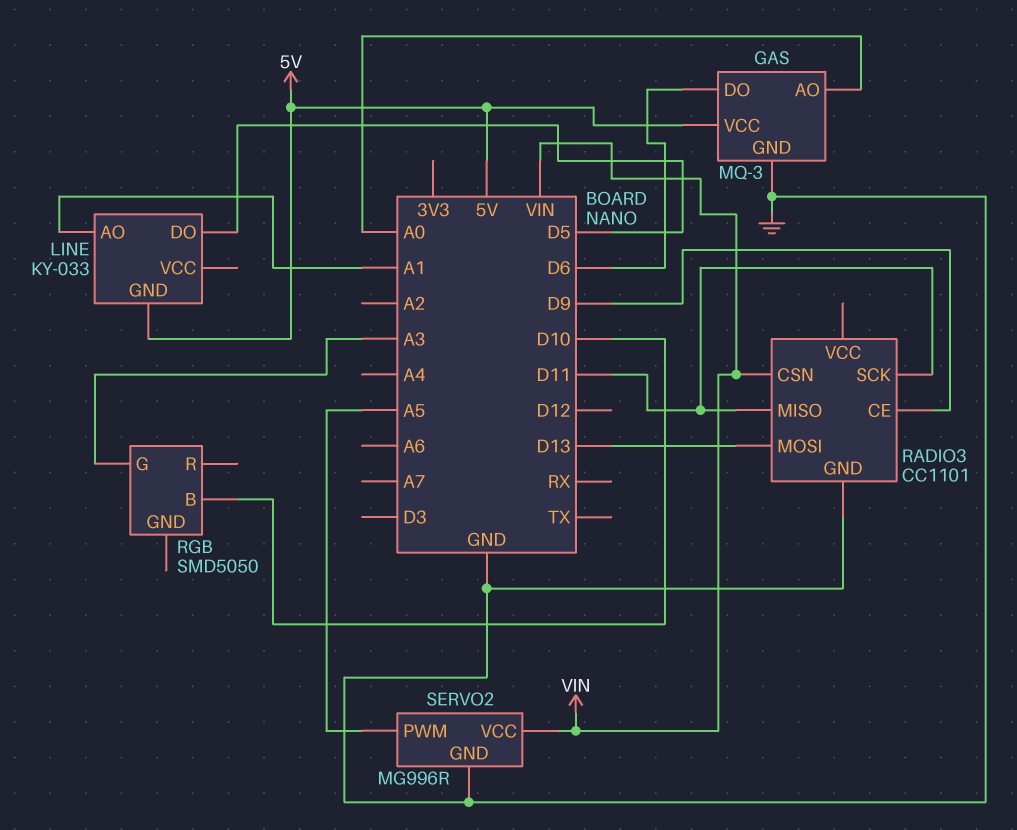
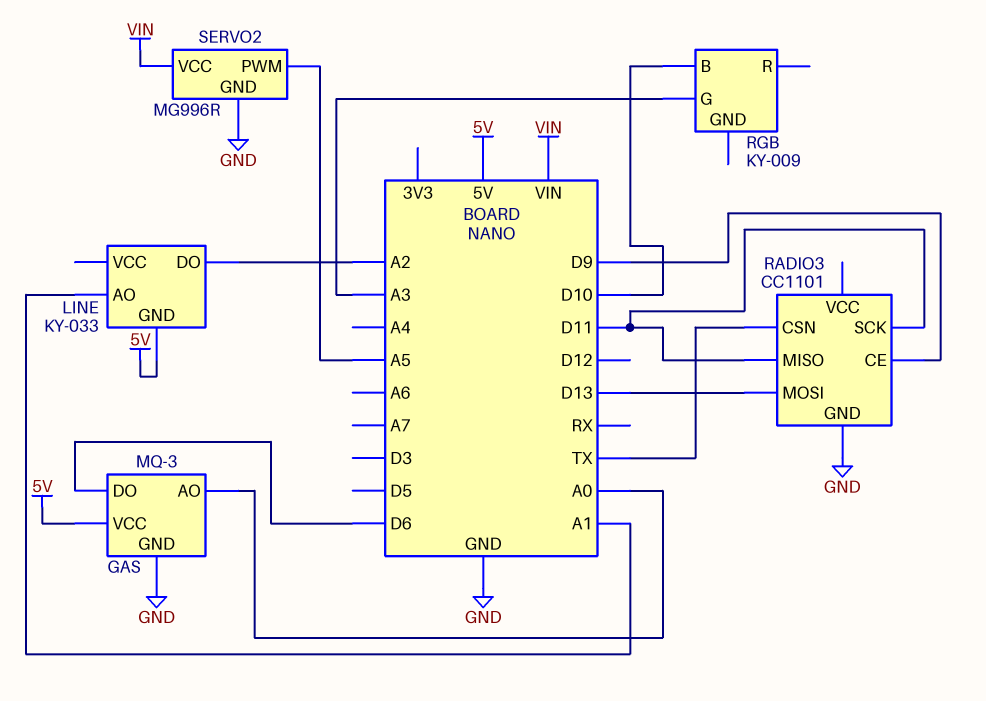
LINE pin DO: D5 -> A2
RADIO3 pin CSN: VIN -> TX
RGB: SMD5050 -> KY-009

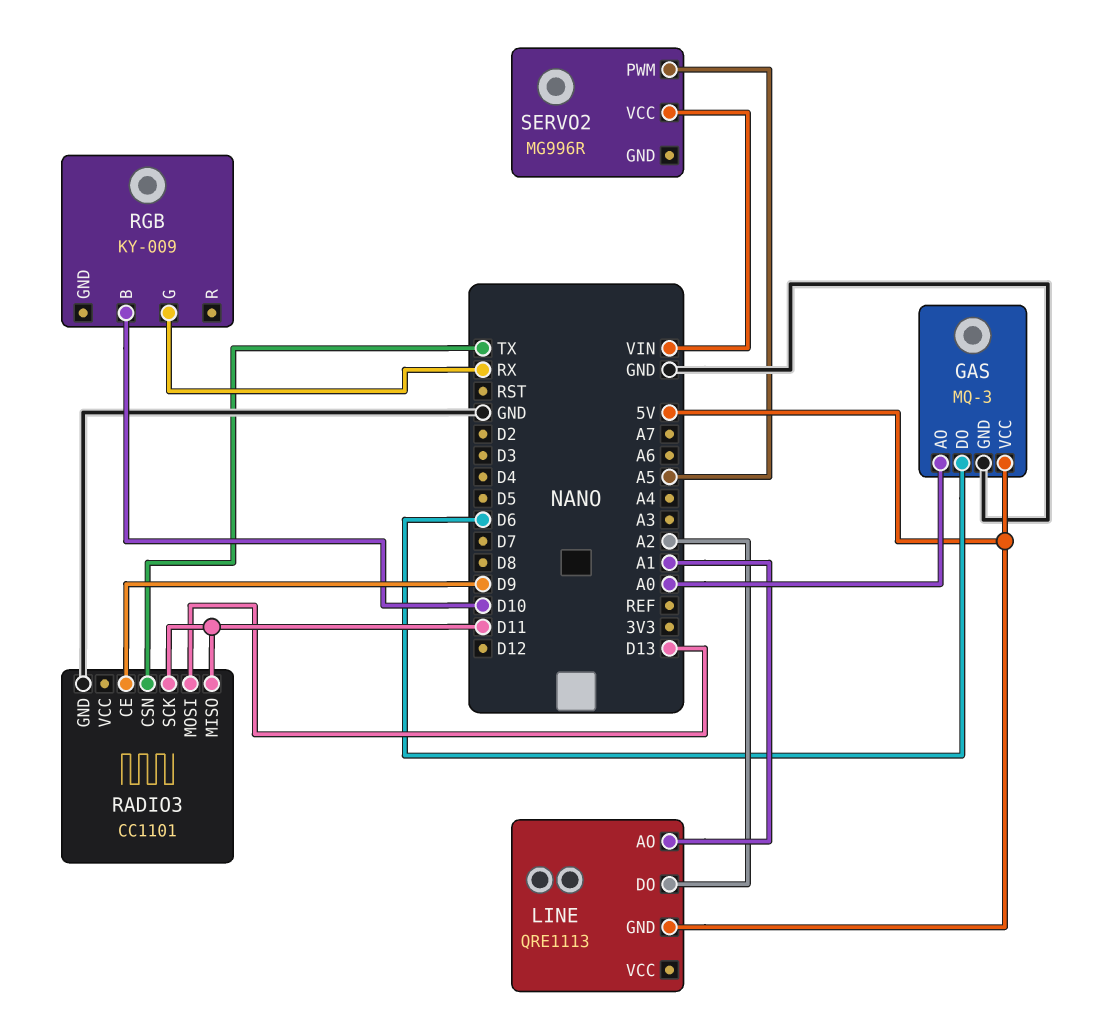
LINE: KY-033 -> QRE1113
RGB pin G: A3 -> RX
SERVO2 pin GND: GND -> none

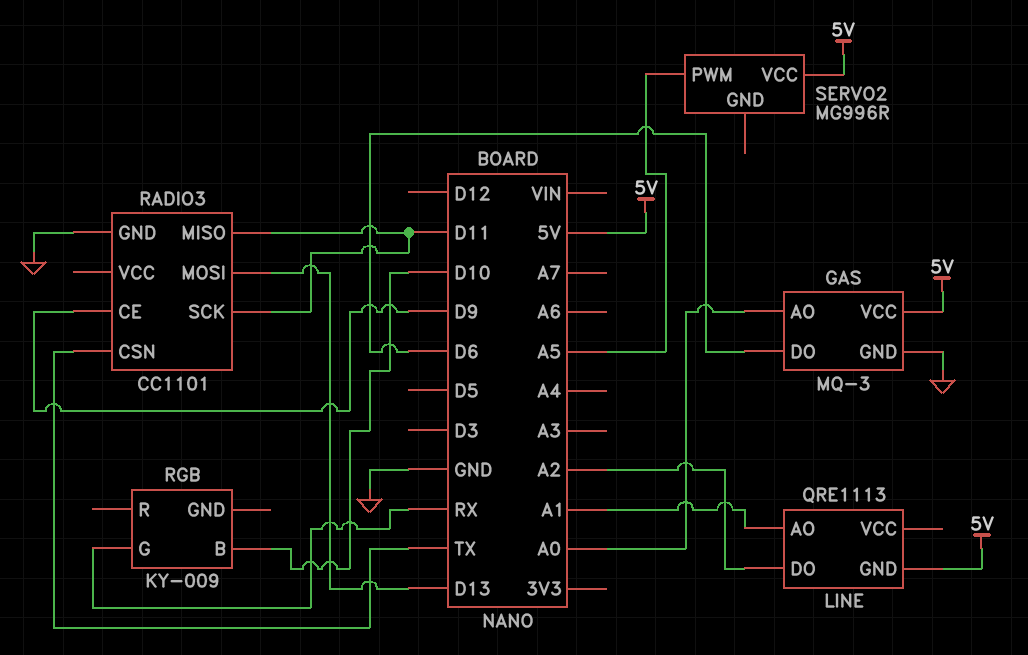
SERVO2 pin VCC: VIN -> 5V

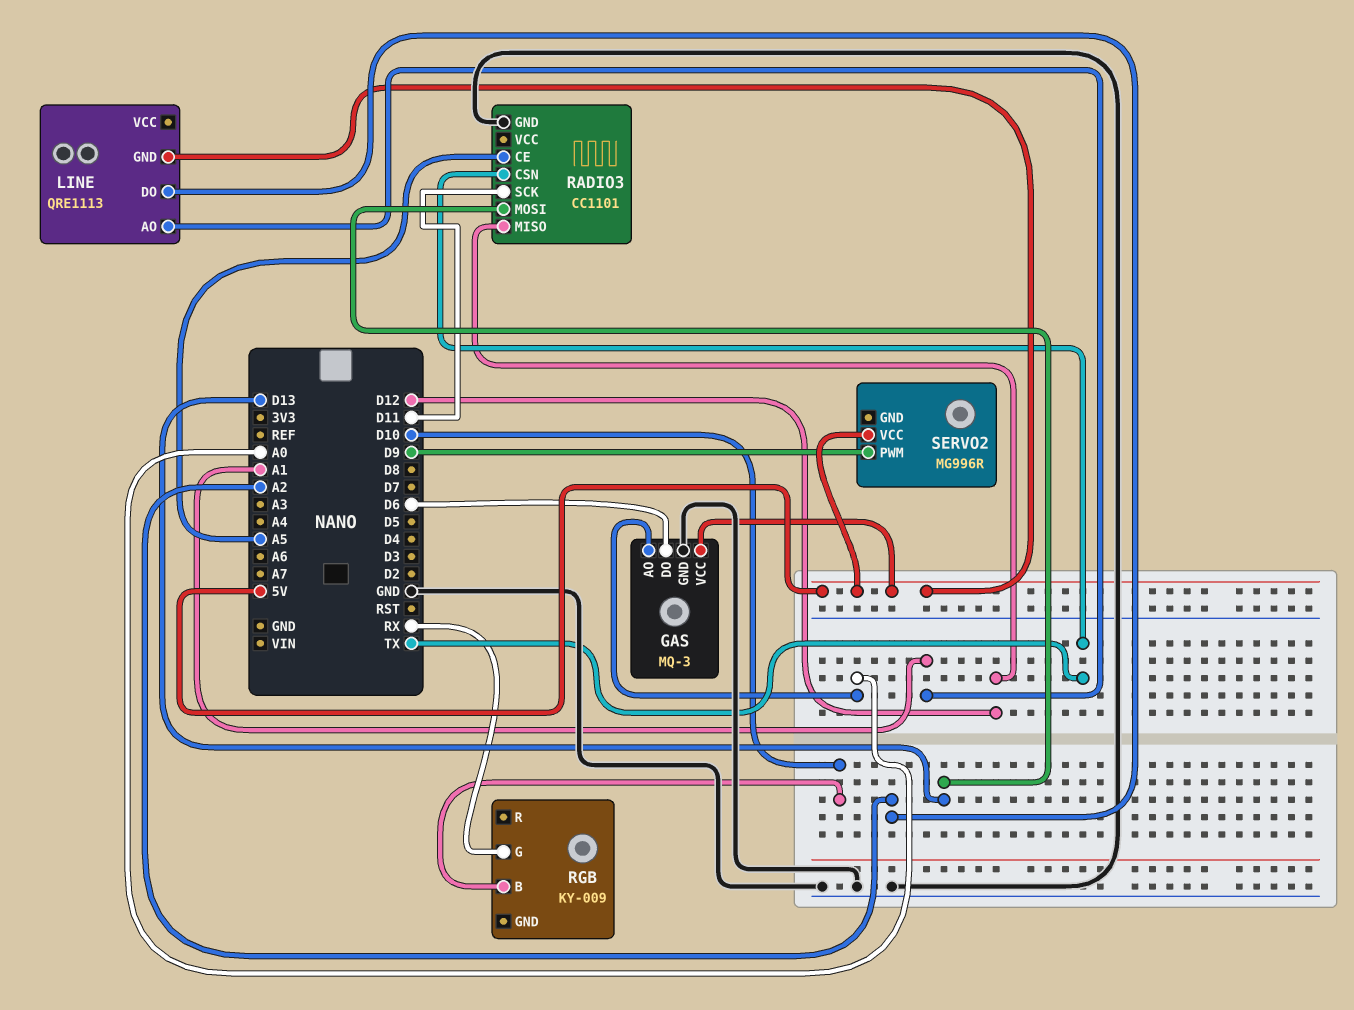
RADIO3 pin CE: D9 -> A5
RADIO3 pin MISO: D11 -> D12
SERVO2 pin PWM: A5 -> D9

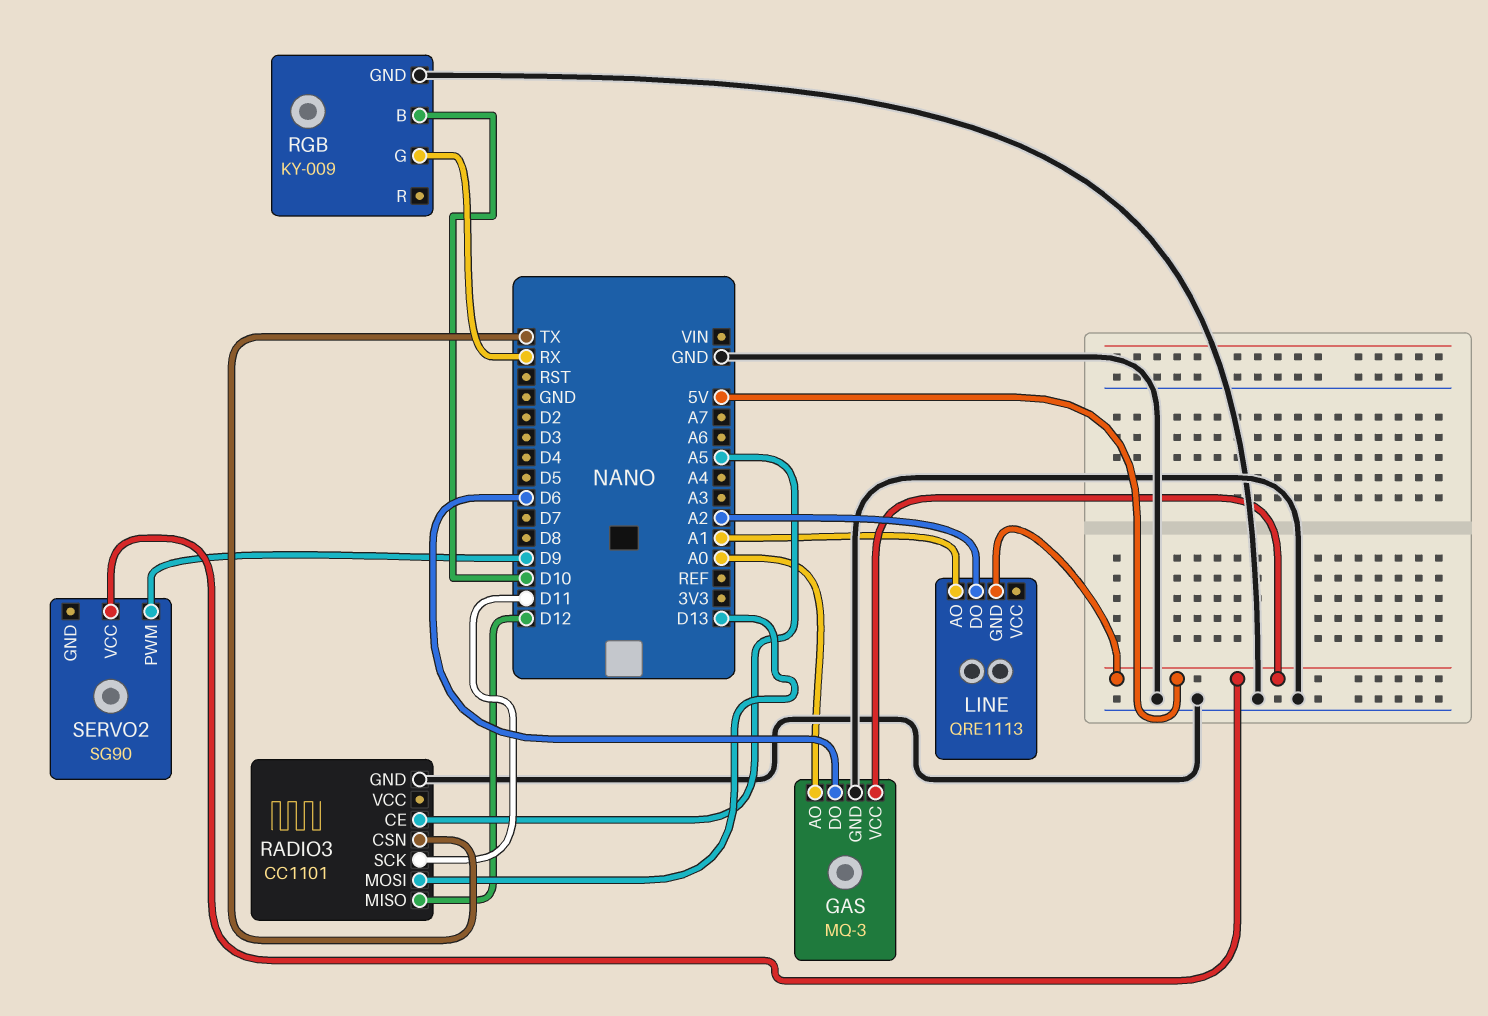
RGB pin GND: none -> GND
SERVO2: MG996R -> SG90

